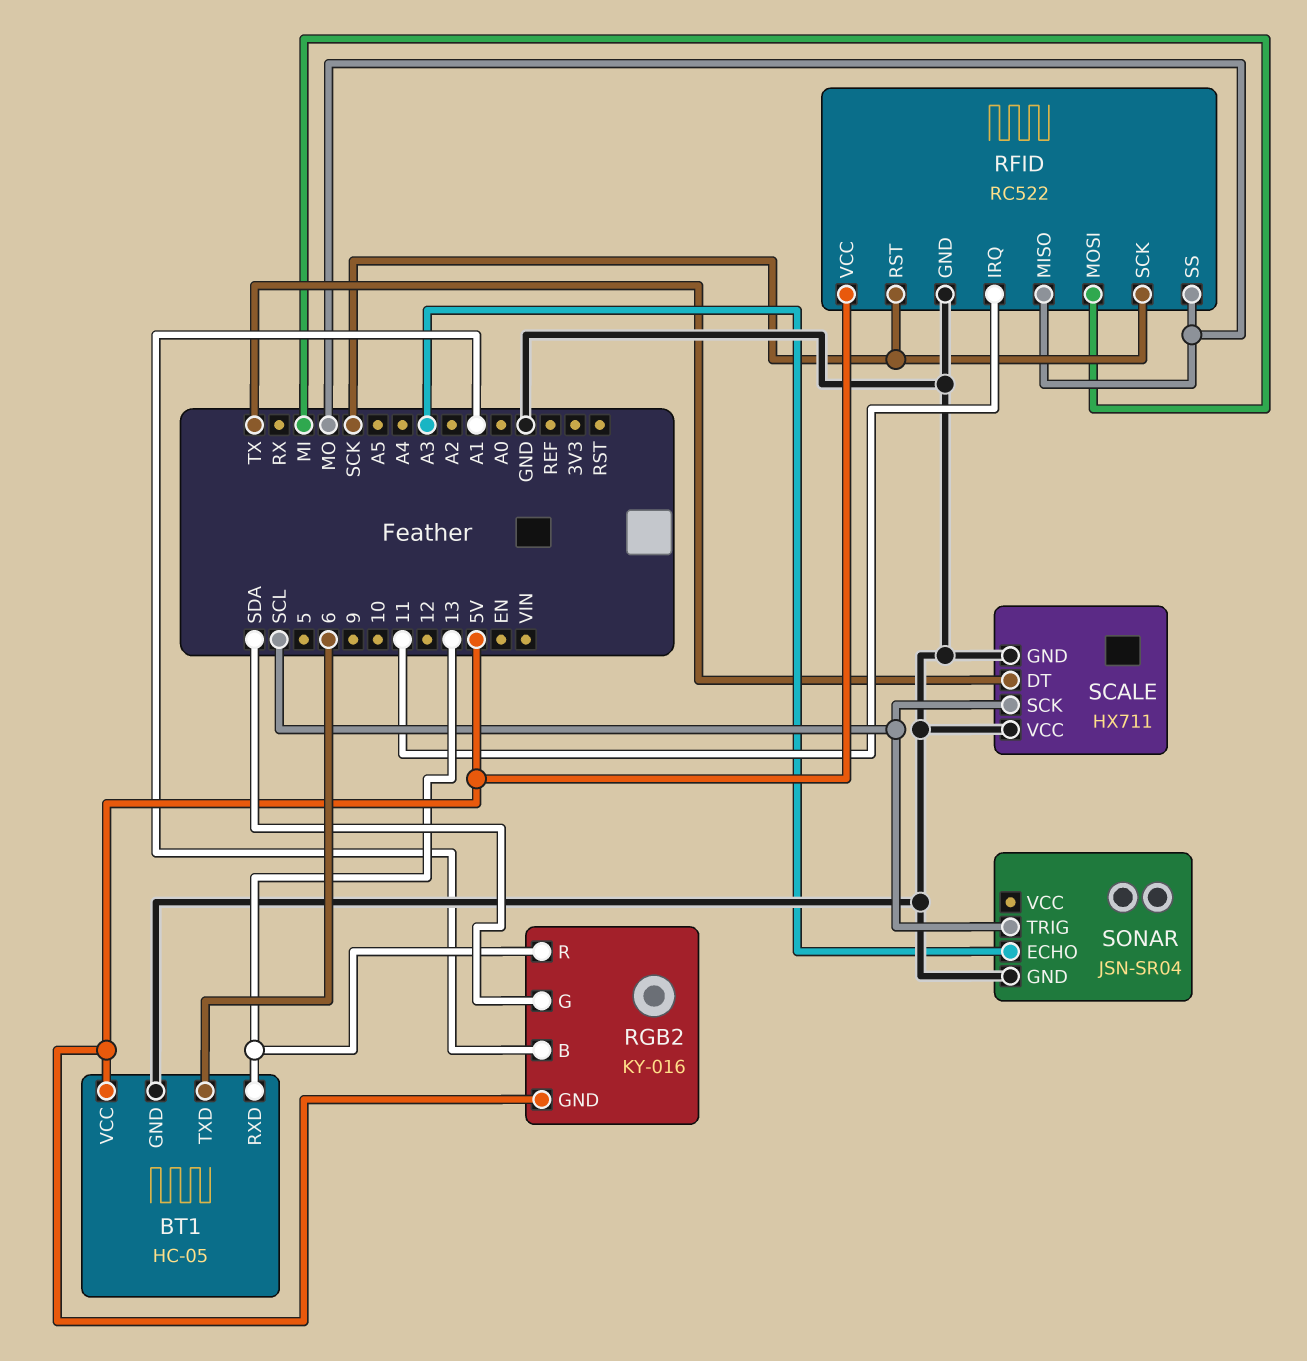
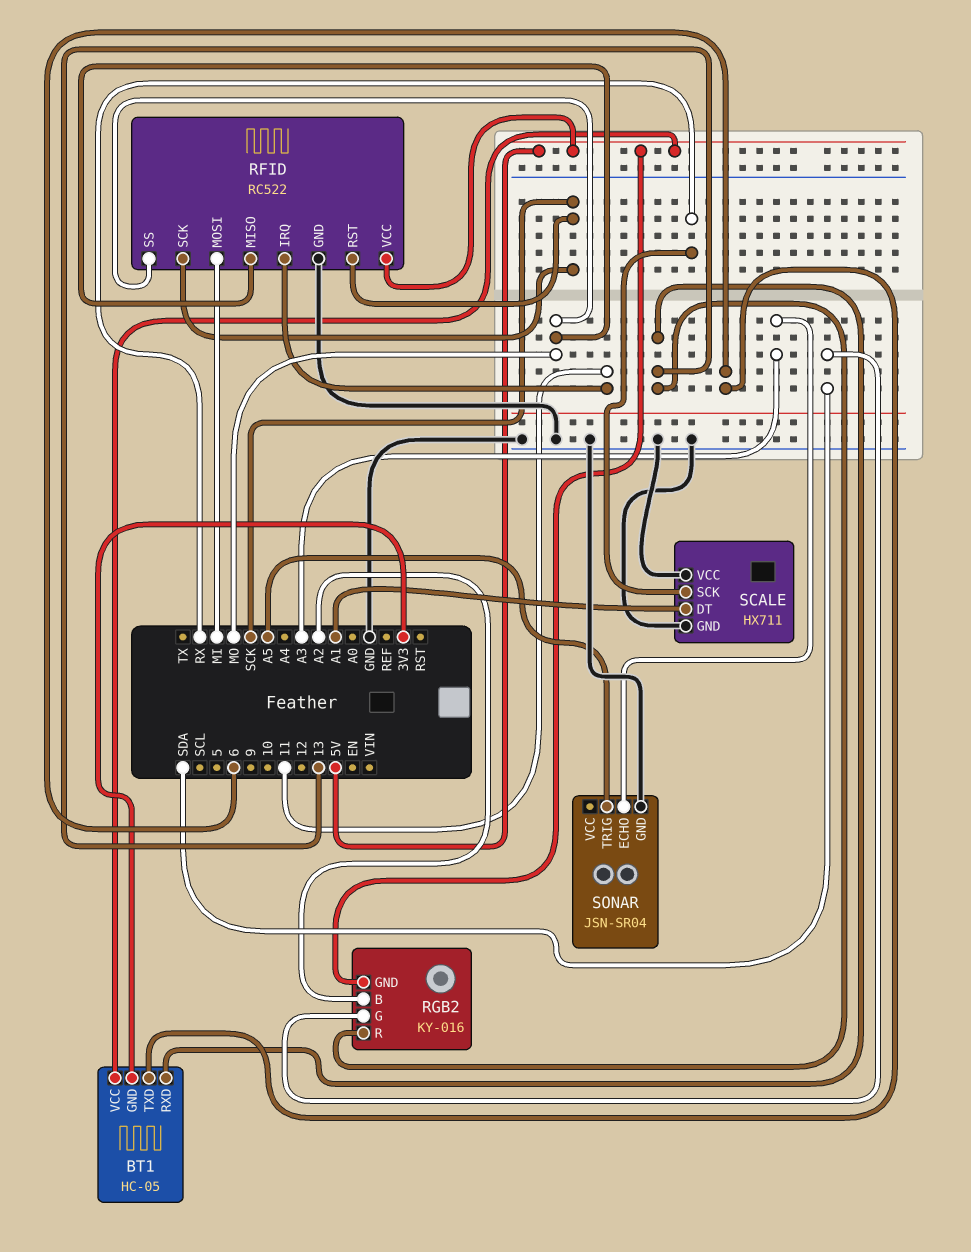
BT1 pin GND: GND -> 3V3
RGB2 pin B: A1 -> A2
SCALE pin DT: TX -> A1
SCALE pin SCK: SCL -> RX
SONAR pin TRIG: SCL -> A5

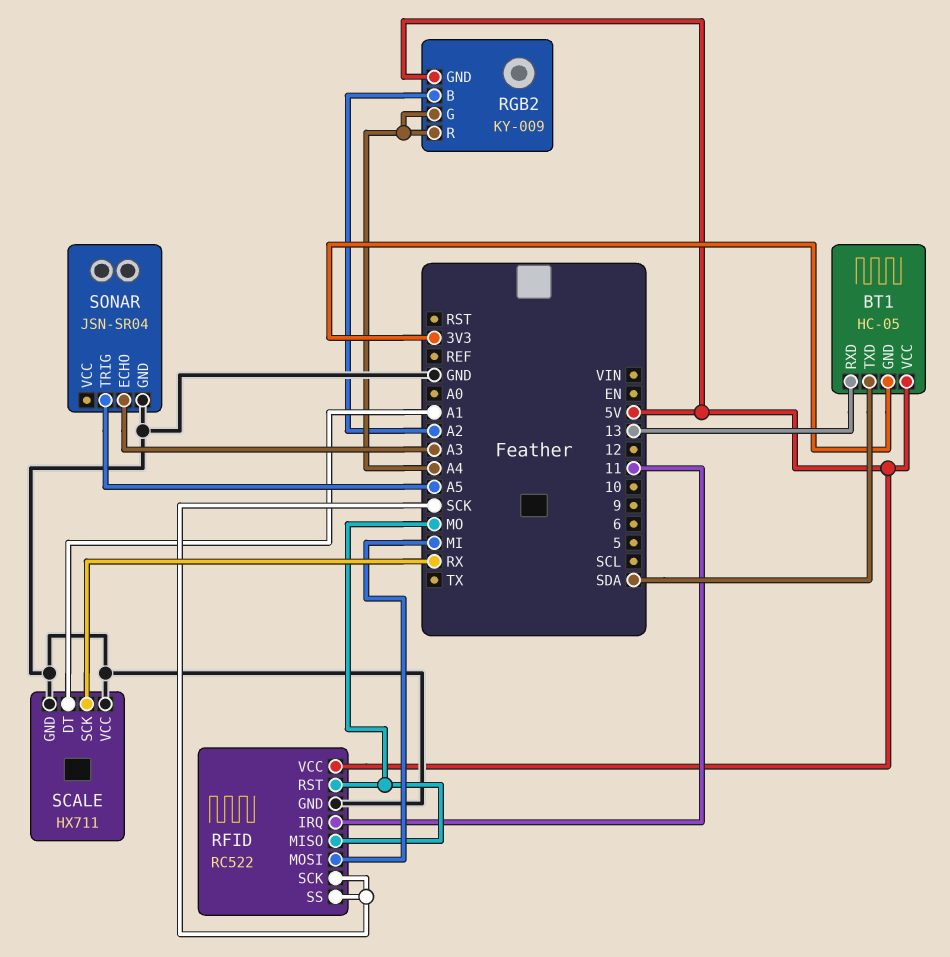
BT1 pin TXD: 6 -> SDA
RFID pin RST: SCK -> MO
RFID pin SS: MO -> SCK
RGB2: KY-016 -> KY-009
RGB2 pin G: SDA -> A4
RGB2 pin R: 13 -> A4

